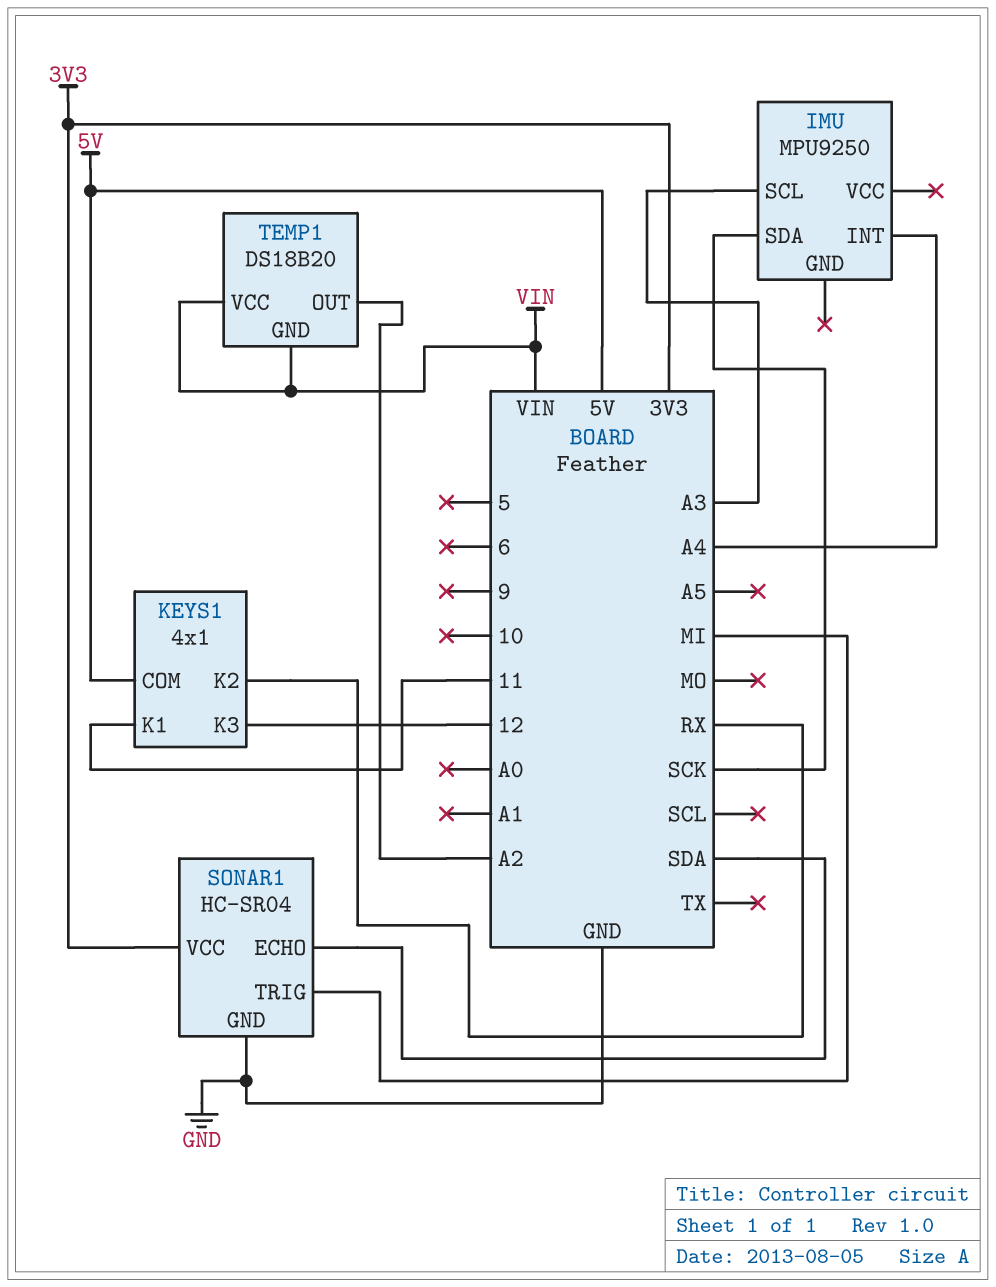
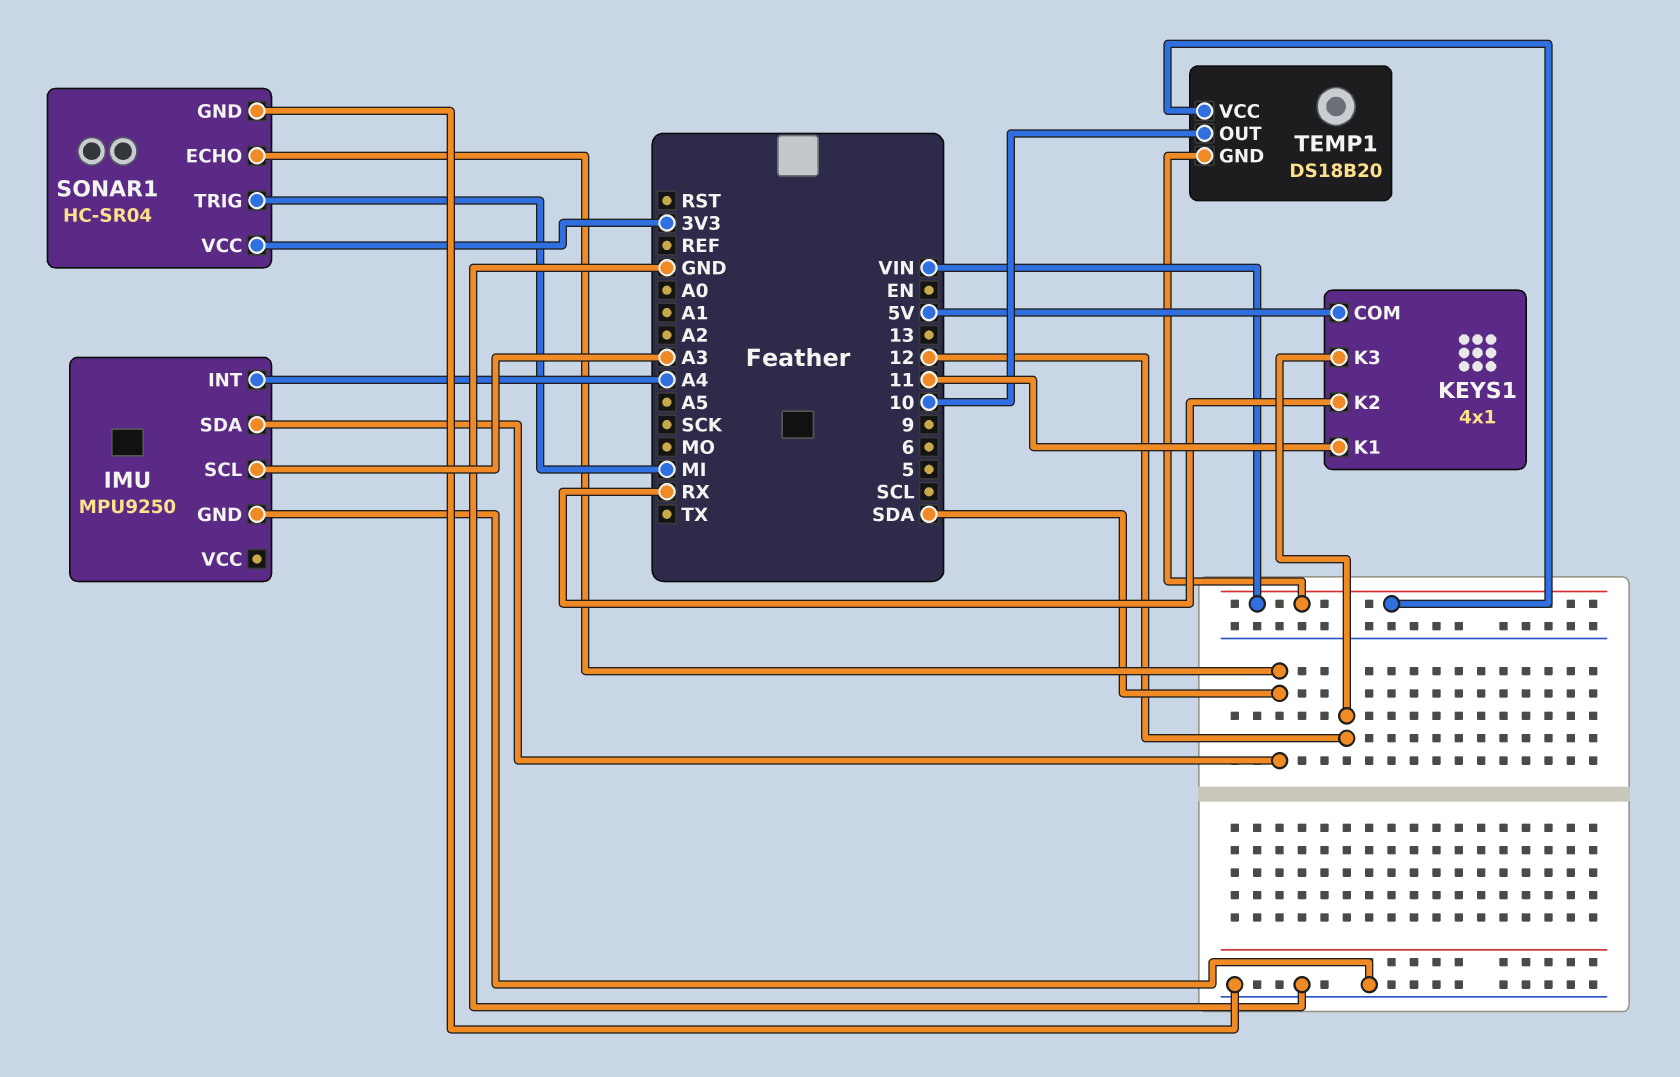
IMU pin GND: none -> GND
IMU pin SDA: SCK -> SDA
TEMP1 pin OUT: A2 -> 10

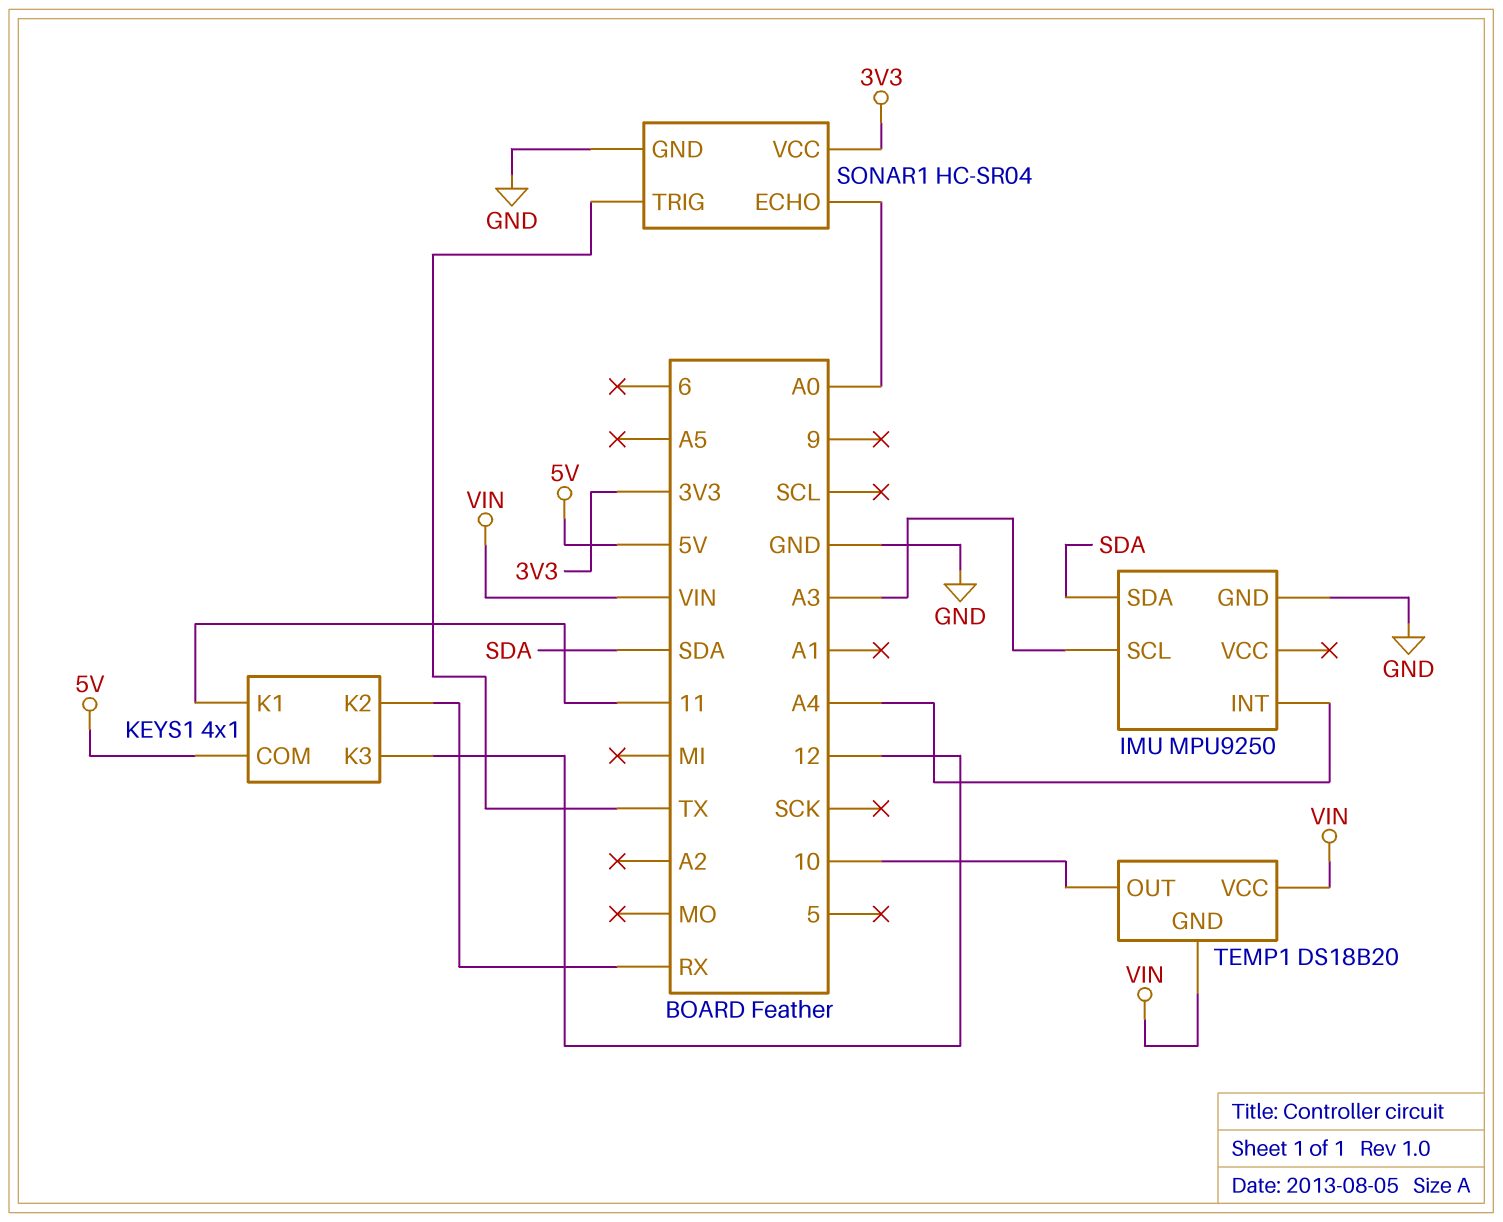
SONAR1 pin ECHO: SDA -> A0
SONAR1 pin TRIG: MI -> TX

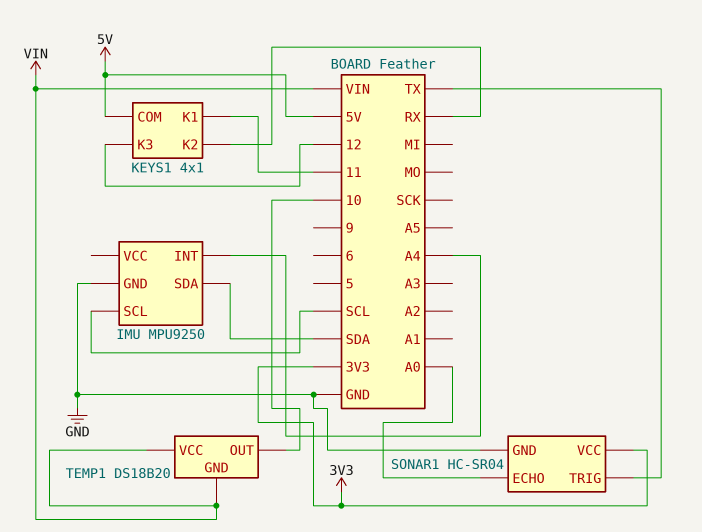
IMU pin SCL: A3 -> SCL

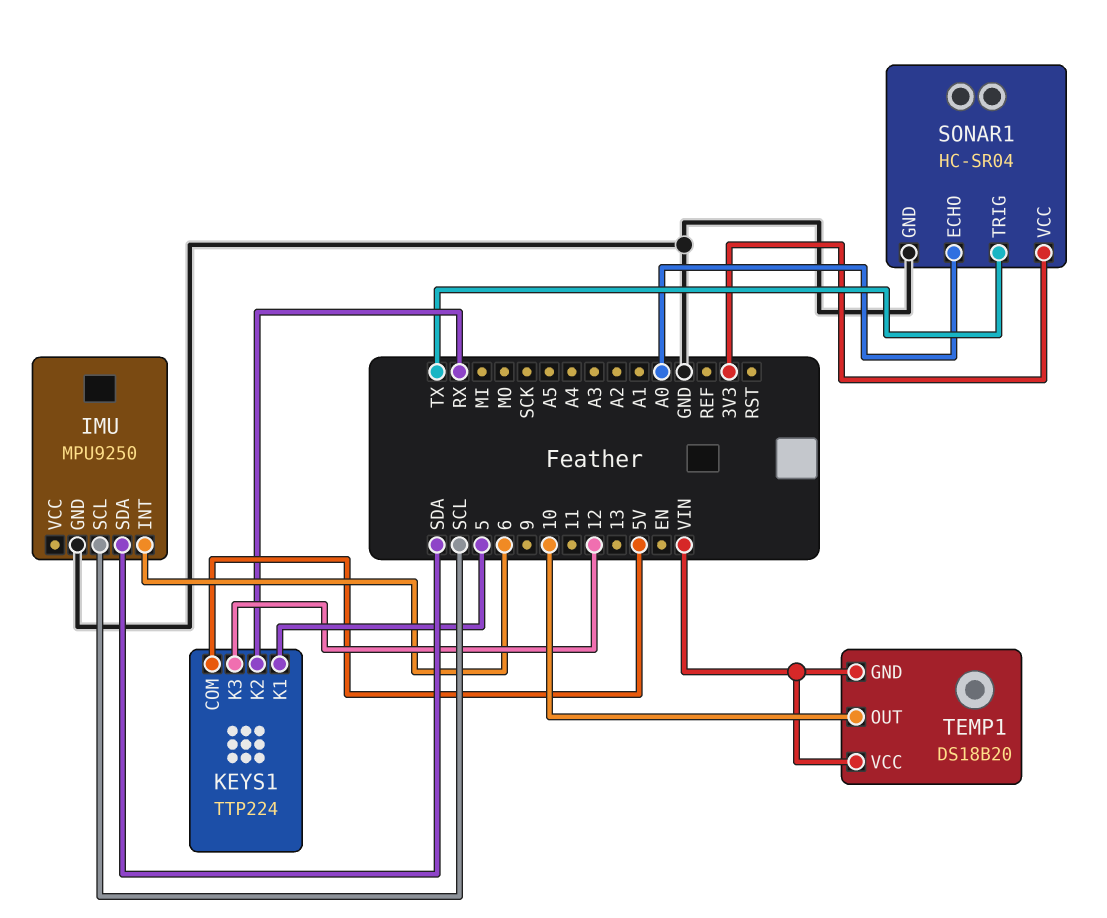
IMU pin INT: A4 -> 6
KEYS1: 4x1 -> TTP224
KEYS1 pin K1: 11 -> 5

